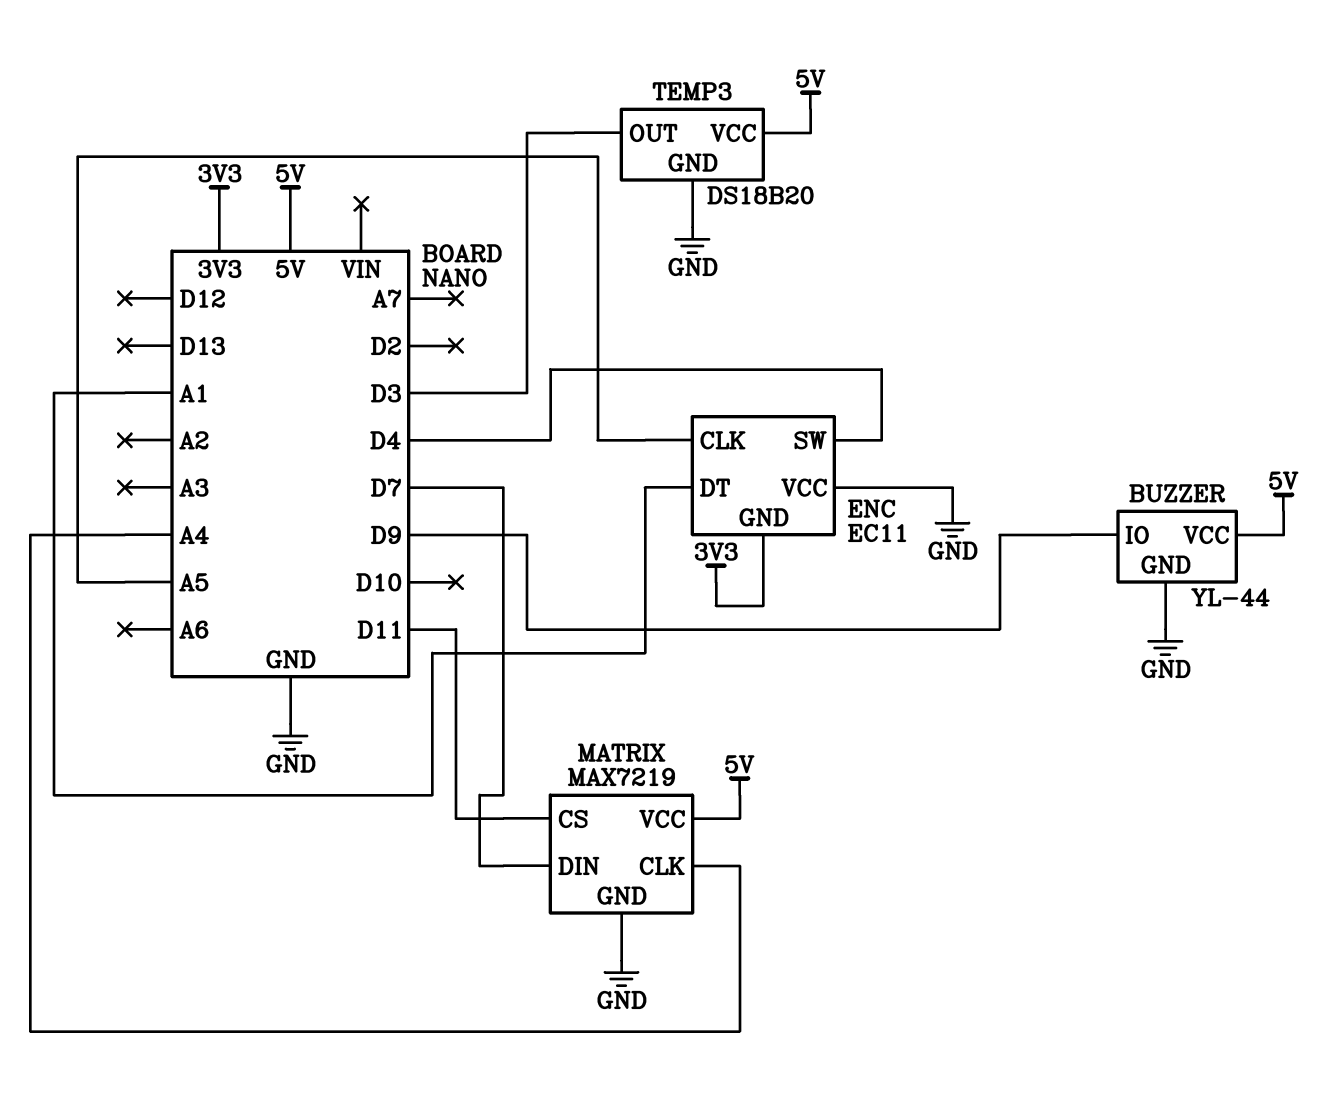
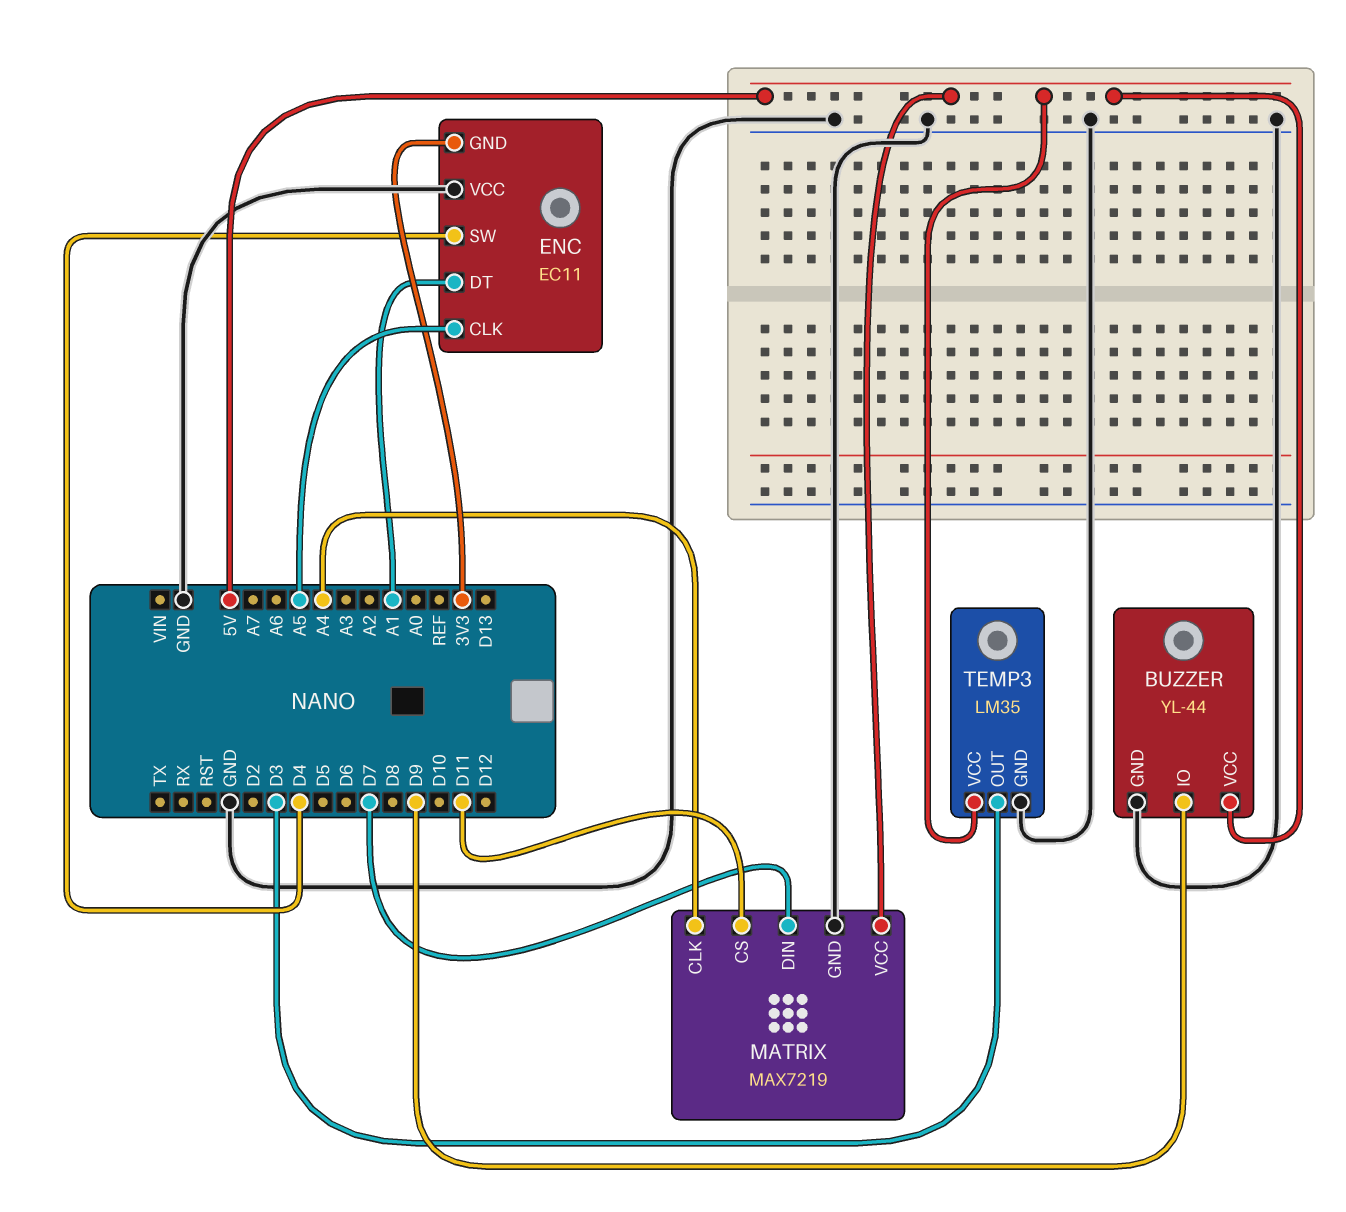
TEMP3: DS18B20 -> LM35

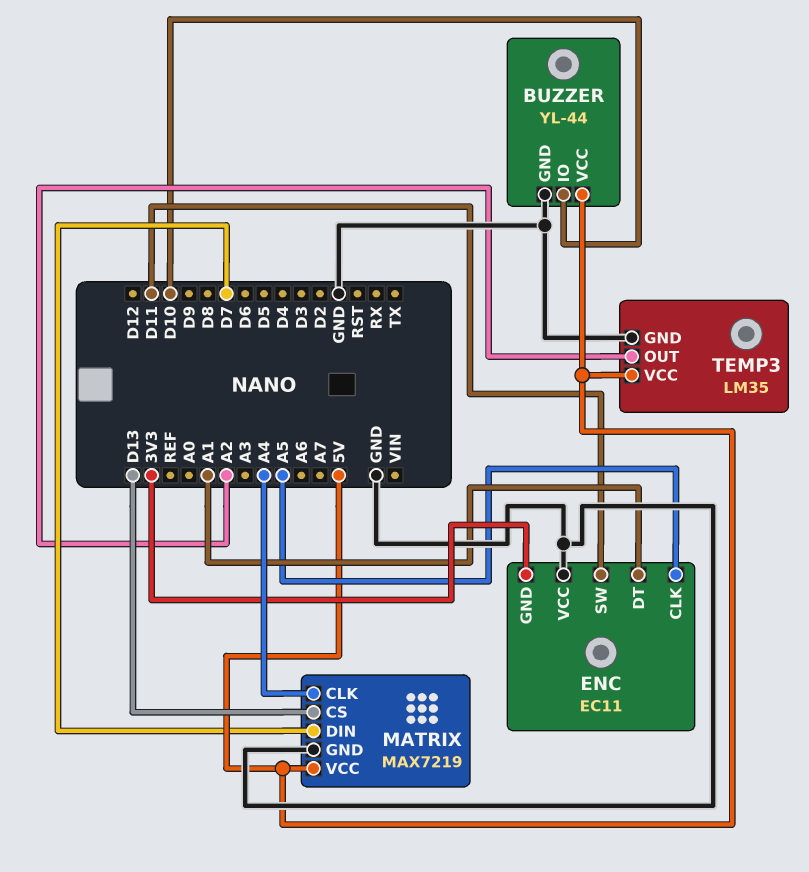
BUZZER pin IO: D9 -> D10
ENC pin SW: D4 -> D11
MATRIX pin CS: D11 -> D13
TEMP3 pin OUT: D3 -> A2

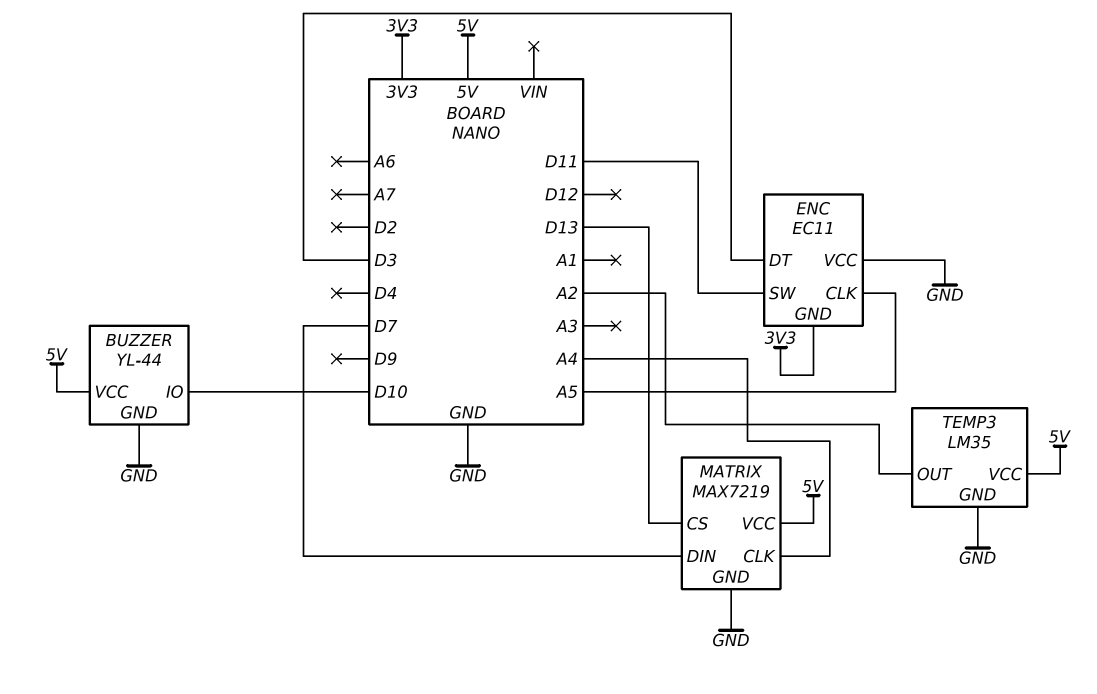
ENC pin DT: A1 -> D3

